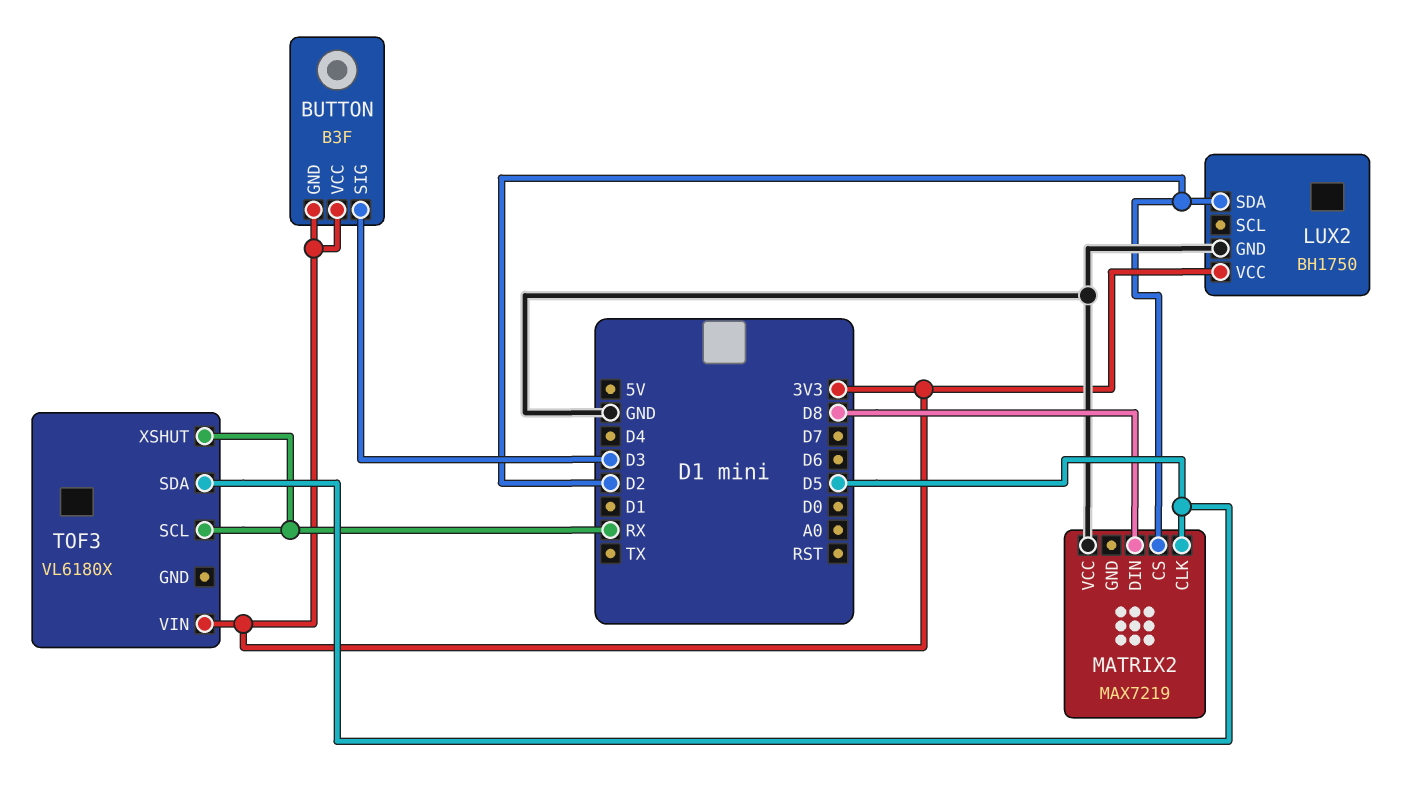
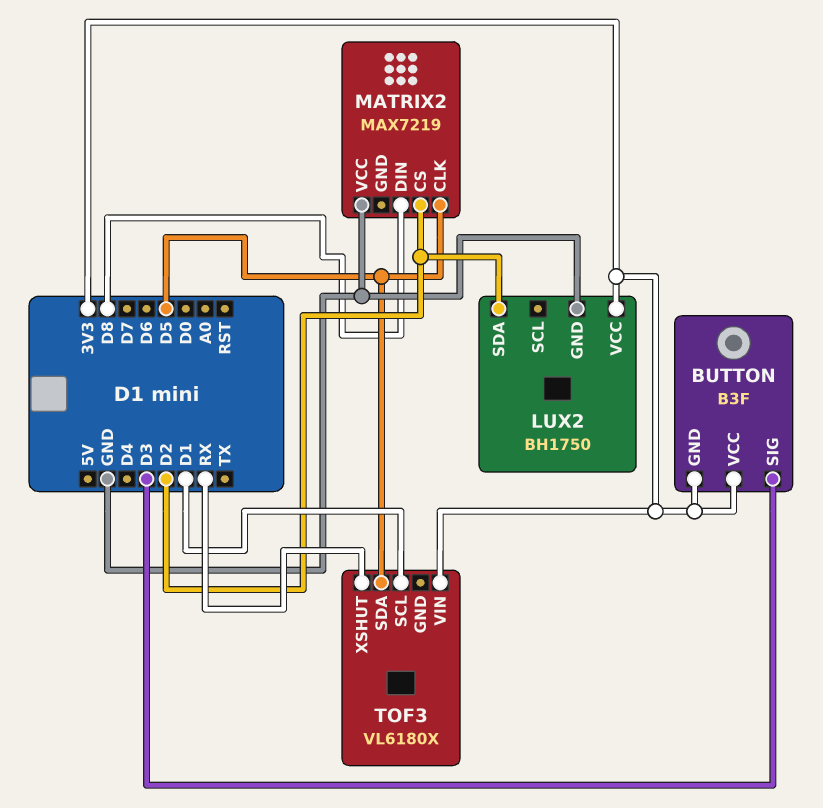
TOF3 pin SCL: RX -> D1

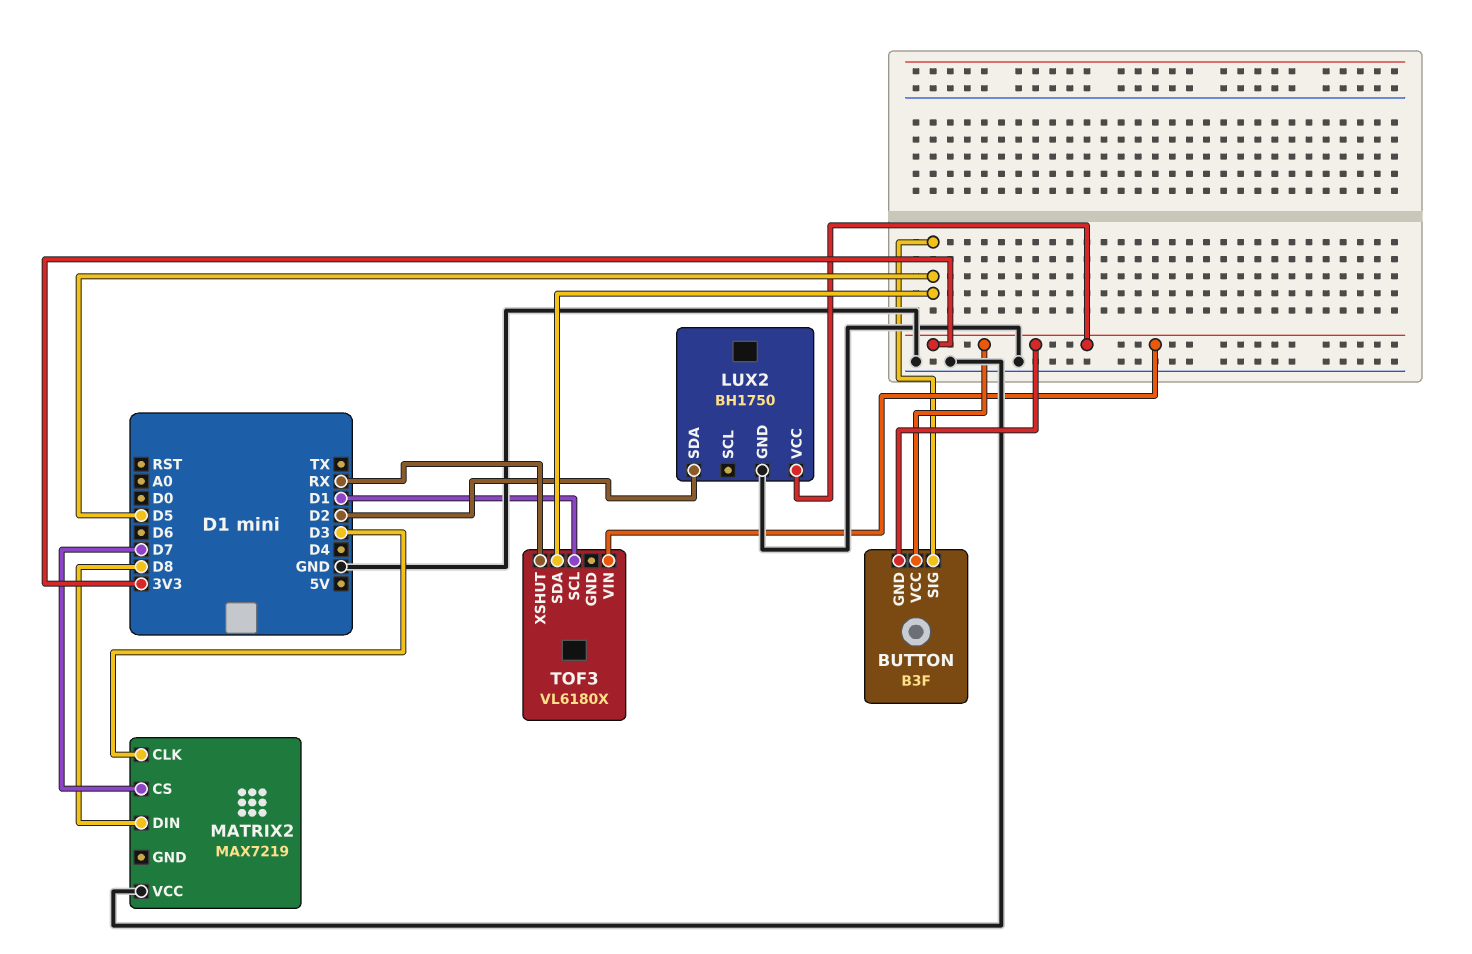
BUTTON pin SIG: D3 -> D5
MATRIX2 pin CLK: D5 -> D3
MATRIX2 pin CS: D2 -> D7

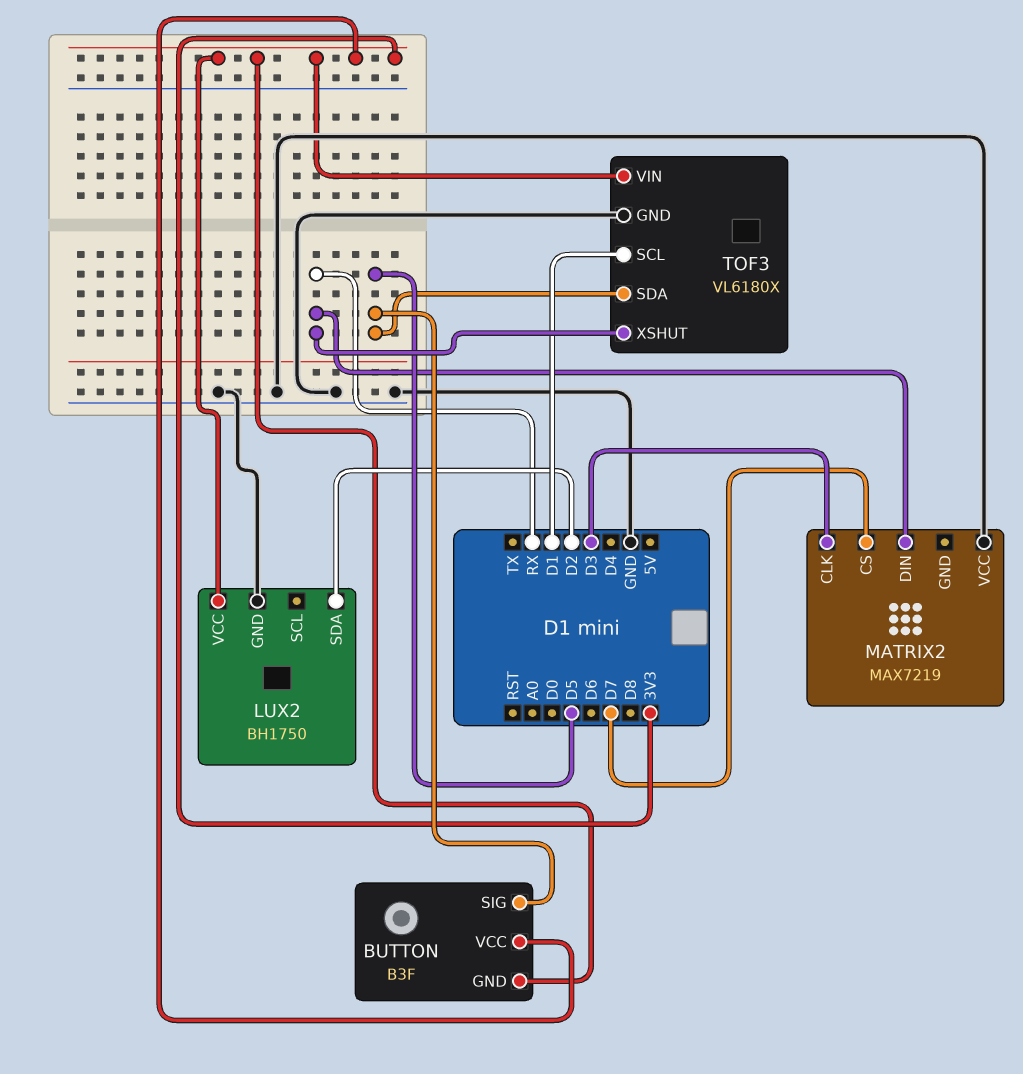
MATRIX2 pin DIN: D8 -> RX
TOF3 pin GND: none -> GND

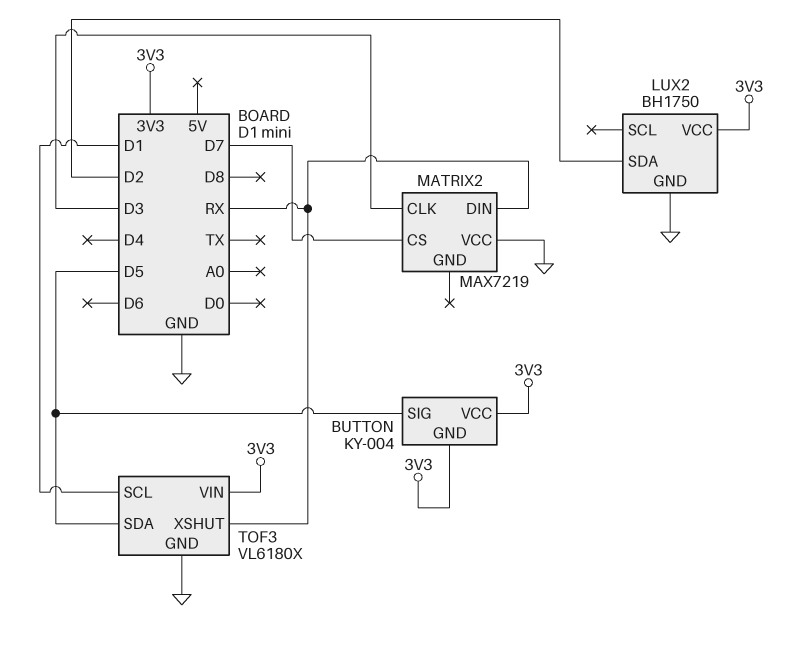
BUTTON: B3F -> KY-004

